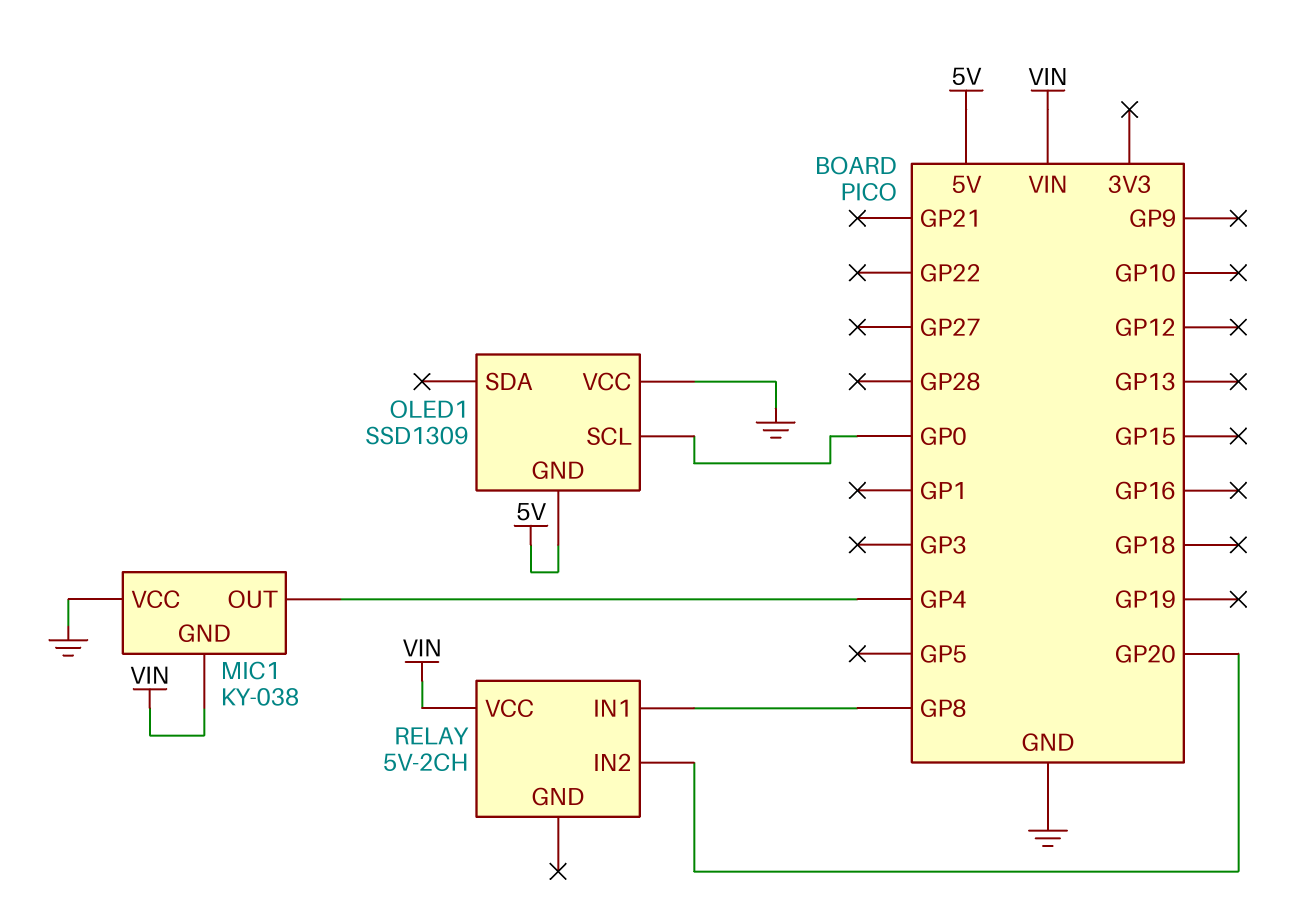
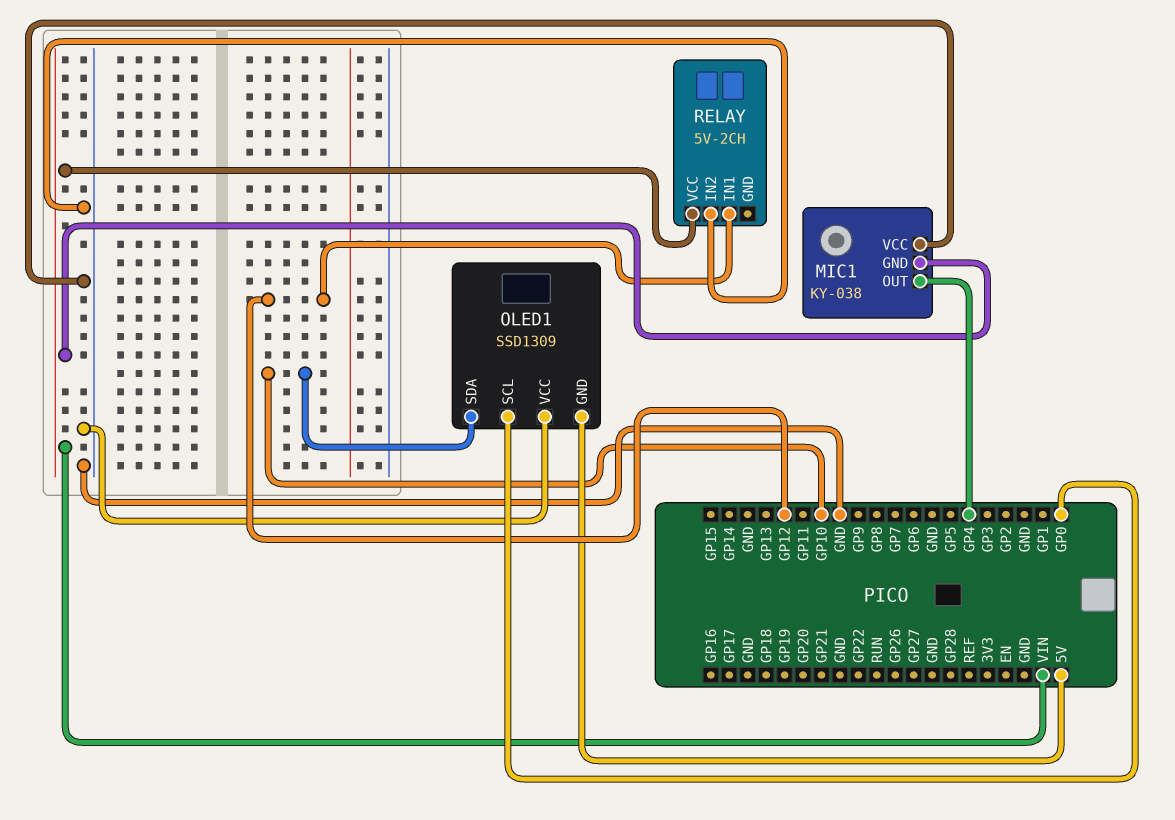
OLED1 pin SDA: none -> GP10
RELAY pin IN1: GP8 -> GP12
RELAY pin IN2: GP20 -> GND

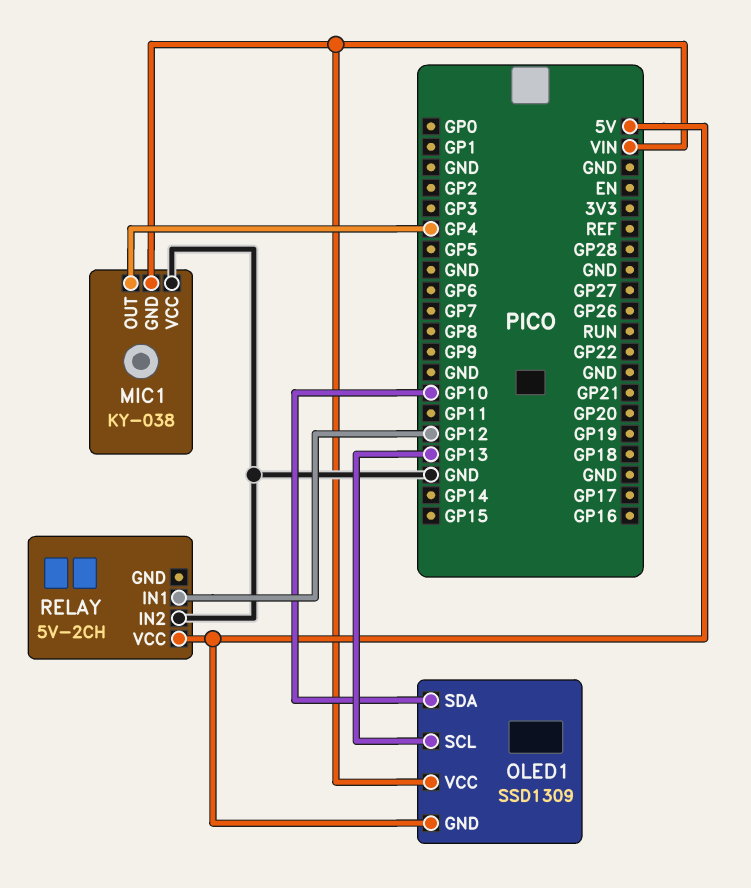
OLED1 pin SCL: GP0 -> GP13
OLED1 pin VCC: GND -> VIN
RELAY pin VCC: VIN -> 5V

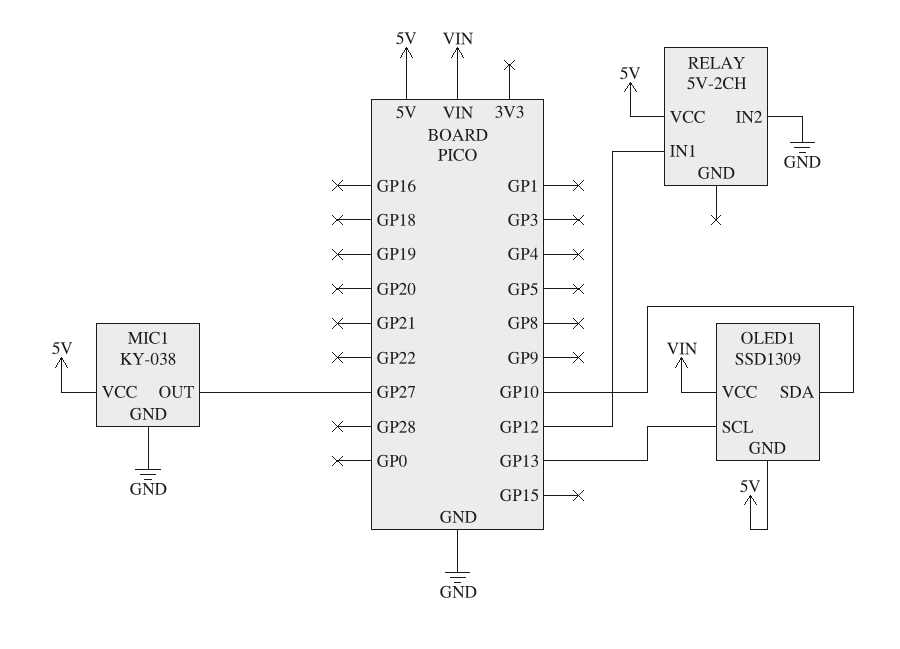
MIC1 pin GND: VIN -> GND
MIC1 pin OUT: GP4 -> GP27
MIC1 pin VCC: GND -> 5V

